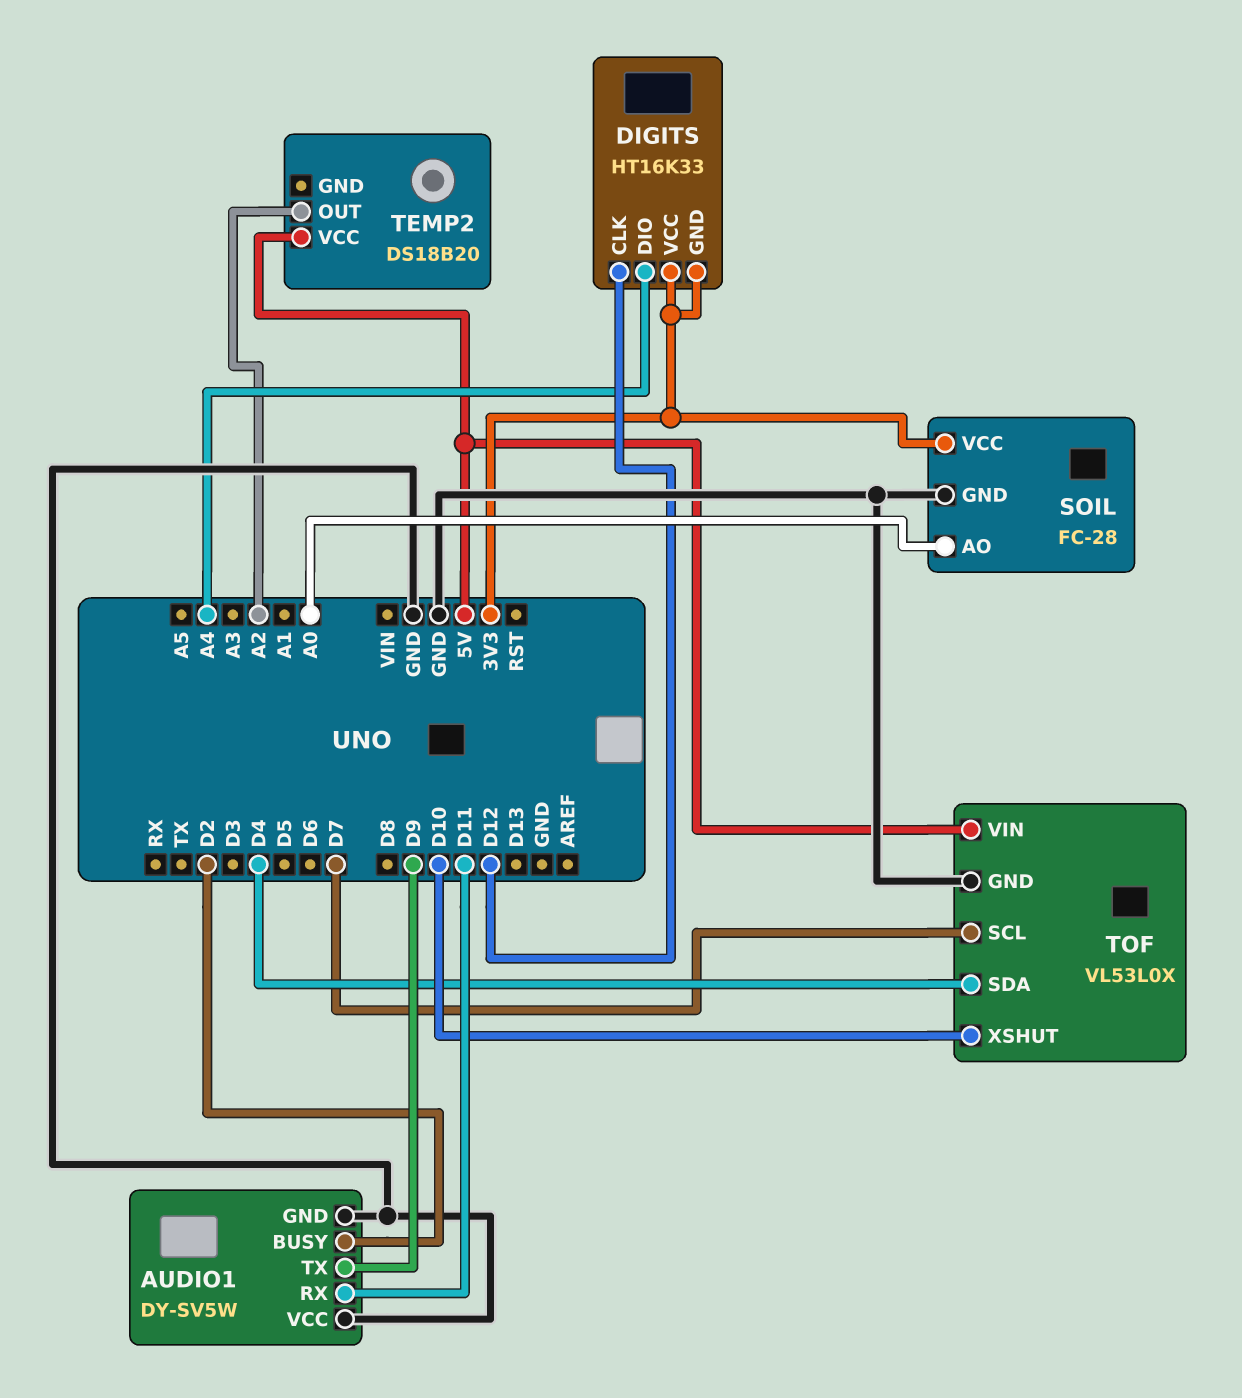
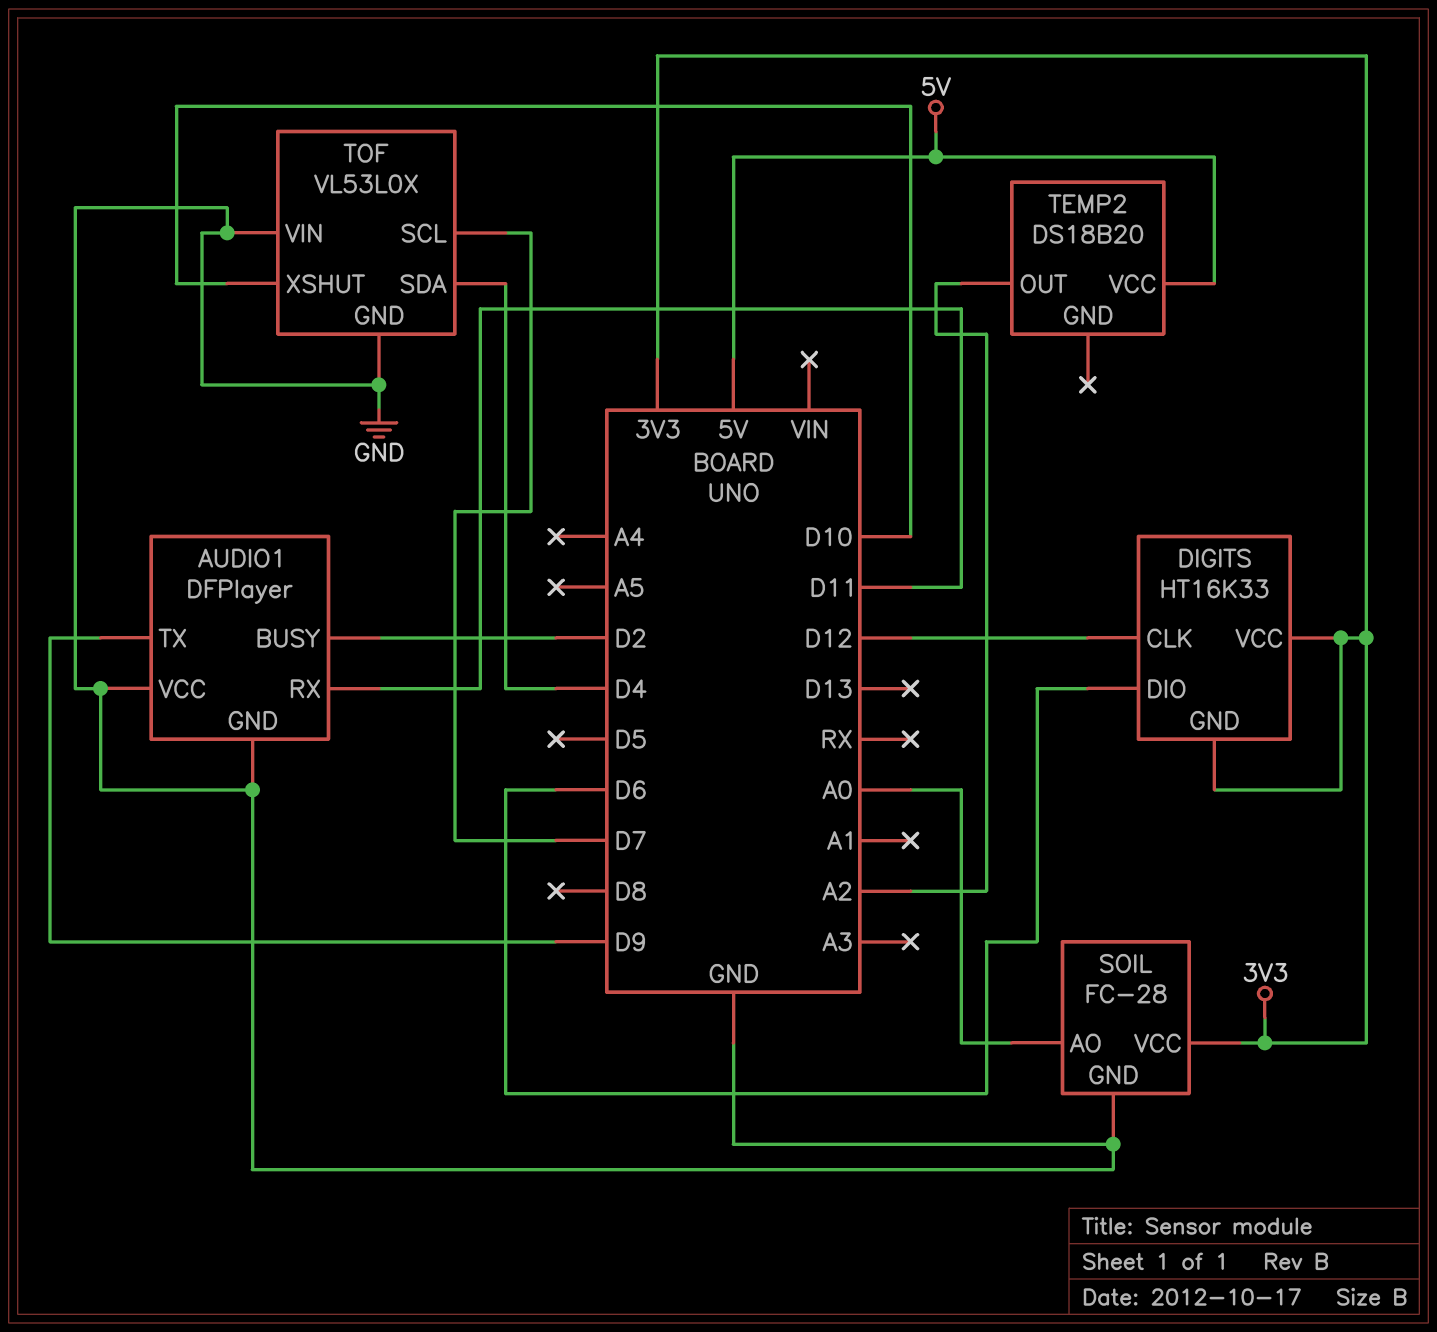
AUDIO1: DY-SV5W -> DFPlayer
DIGITS pin DIO: A4 -> D6
TOF pin VIN: 5V -> GND

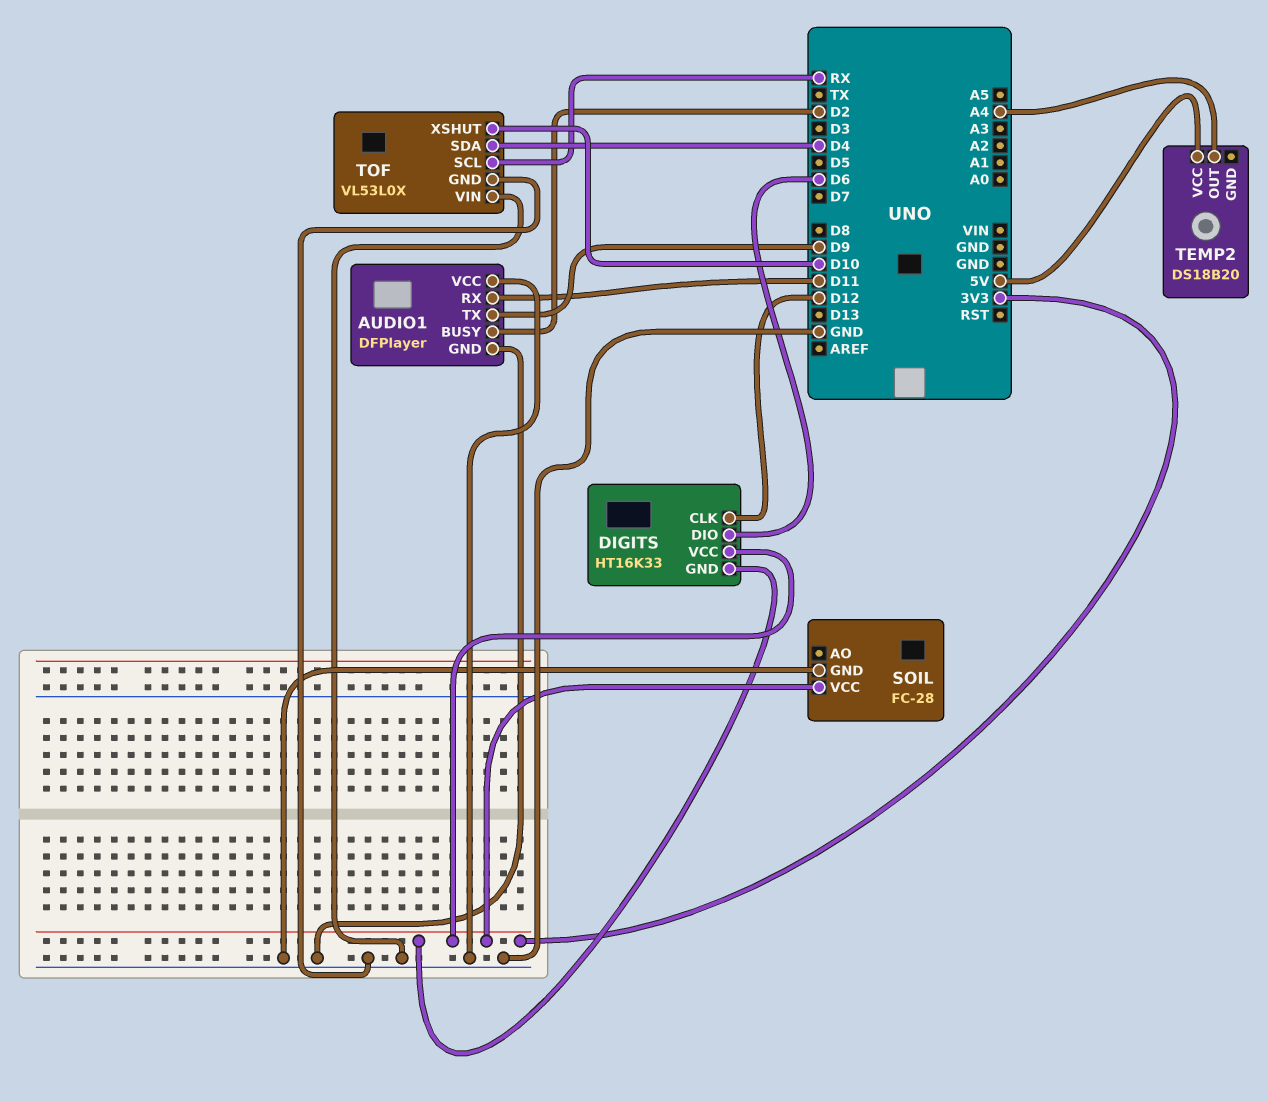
SOIL pin AO: A0 -> none
TEMP2 pin OUT: A2 -> A4
TOF pin SCL: D7 -> RX

